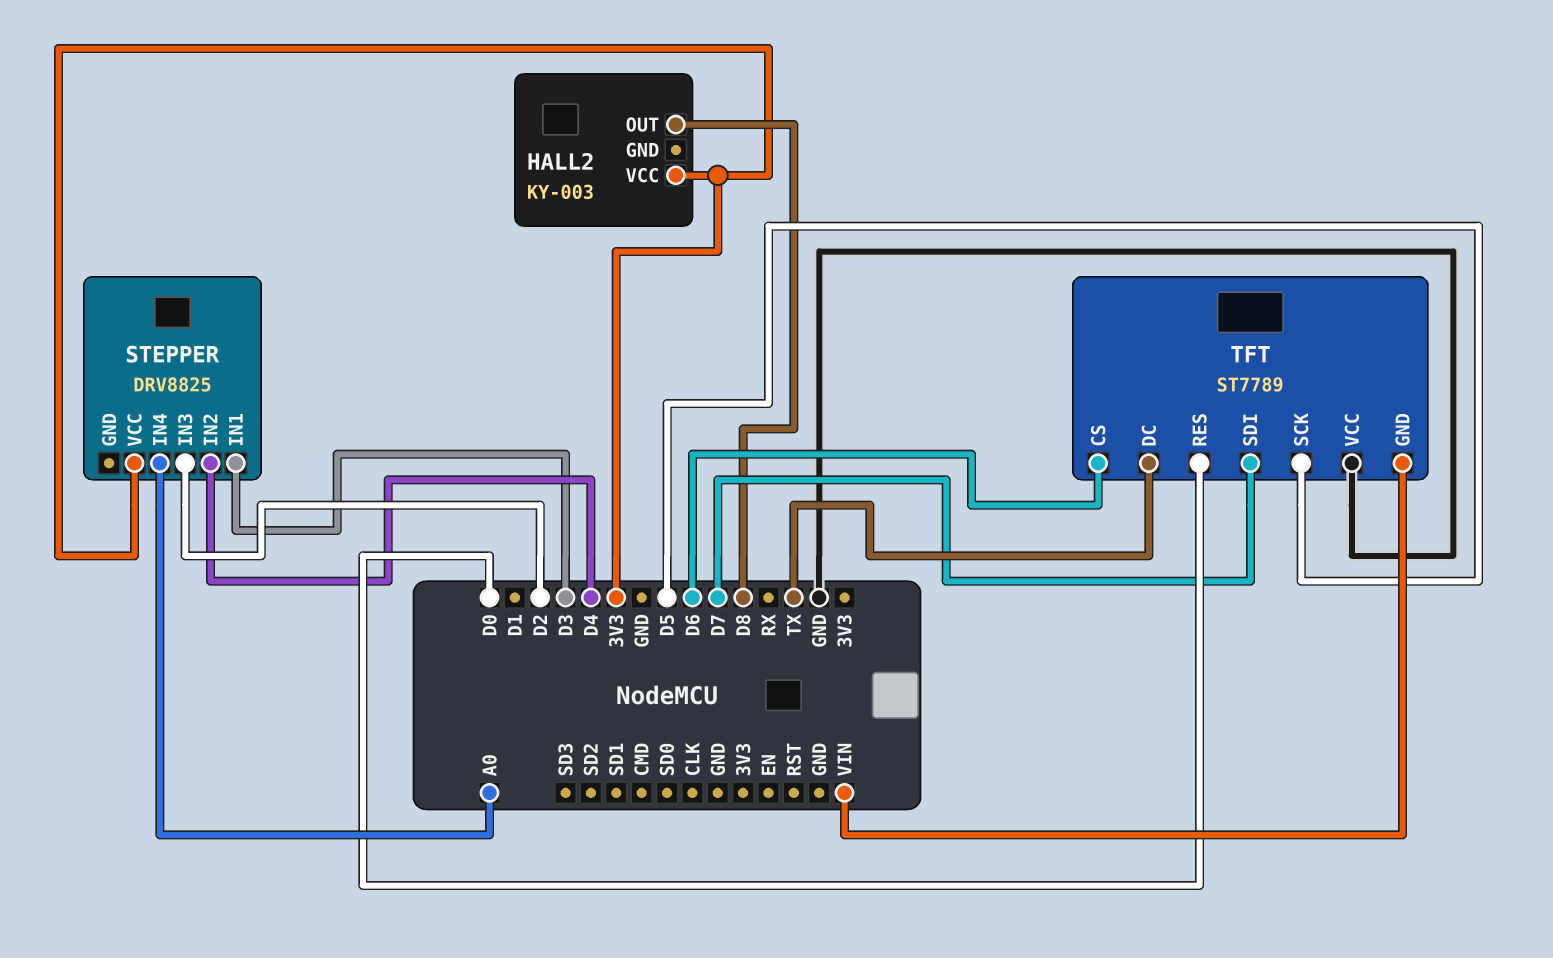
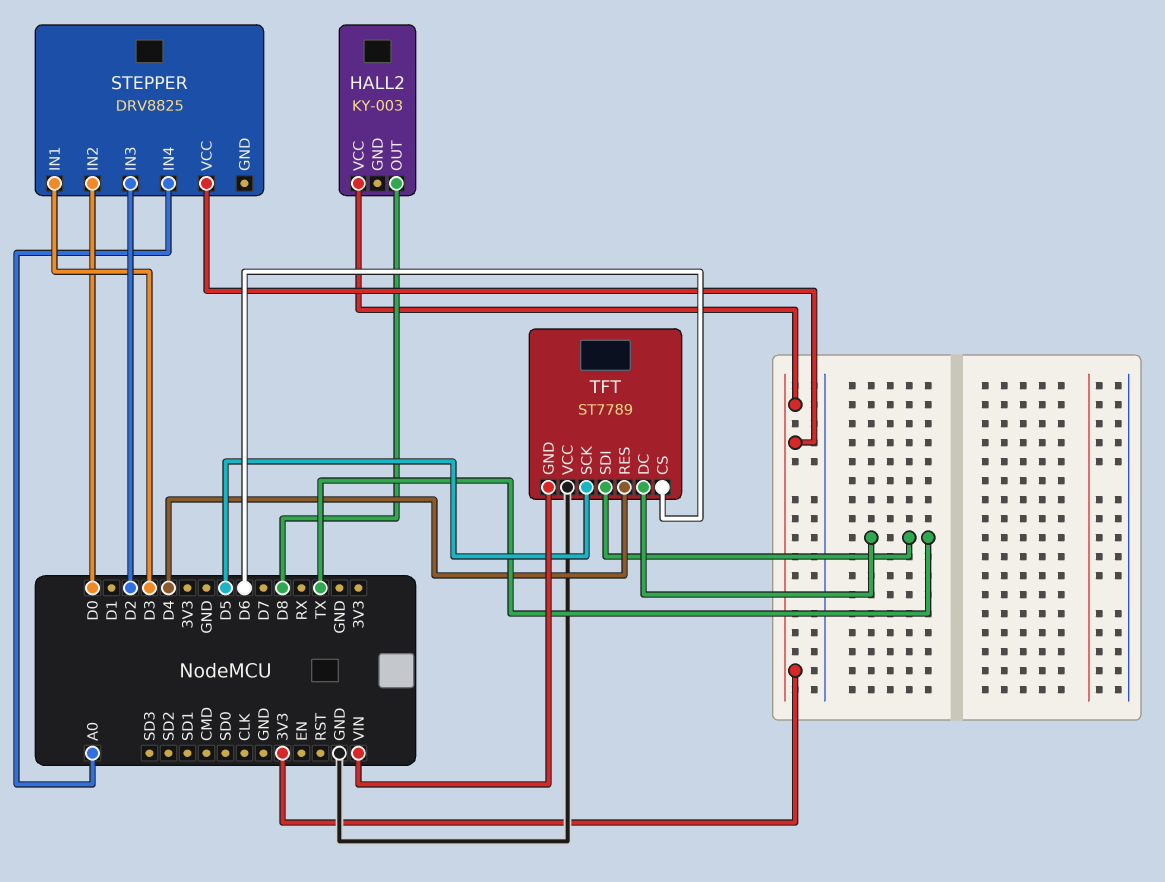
STEPPER pin IN2: D4 -> D0
TFT pin RES: D0 -> D4
TFT pin SDI: D7 -> TX

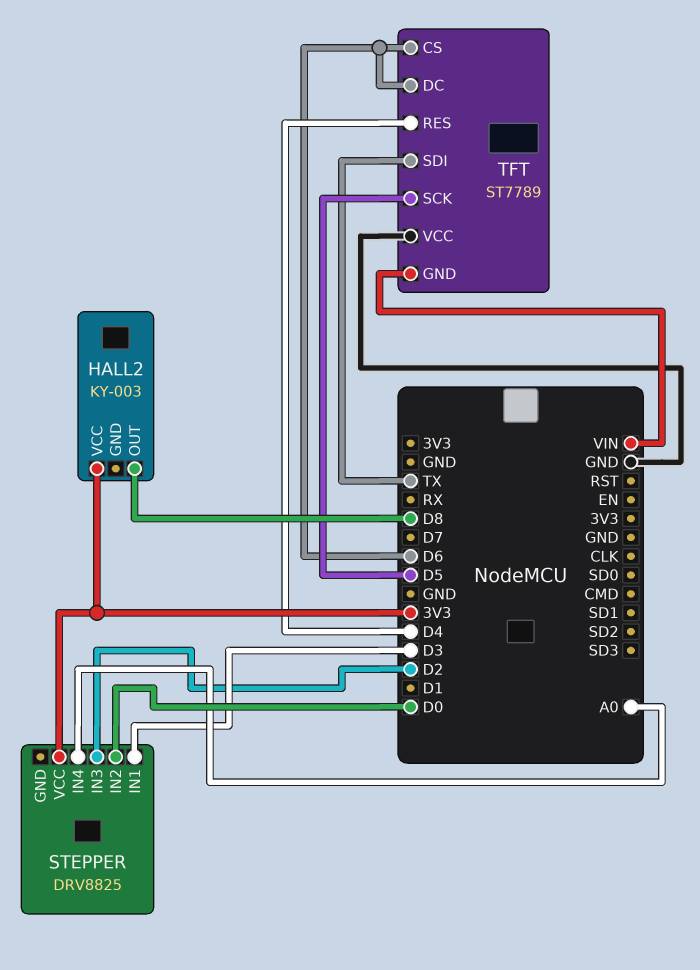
TFT pin DC: TX -> D6

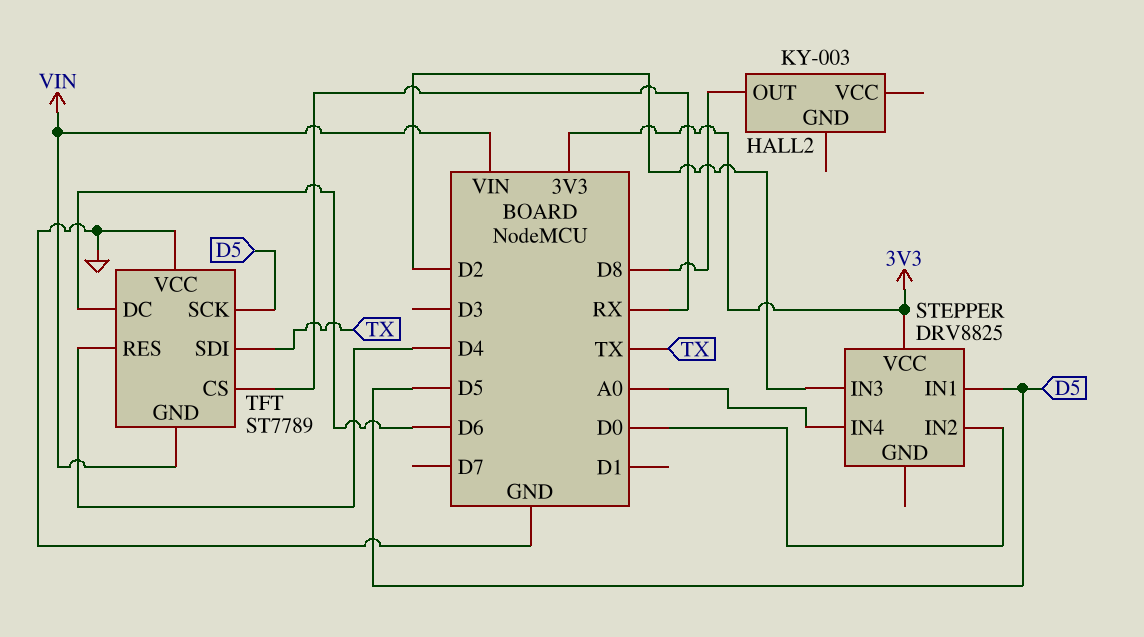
HALL2 pin VCC: 3V3 -> none
STEPPER pin IN1: D3 -> D5
TFT pin CS: D6 -> RX

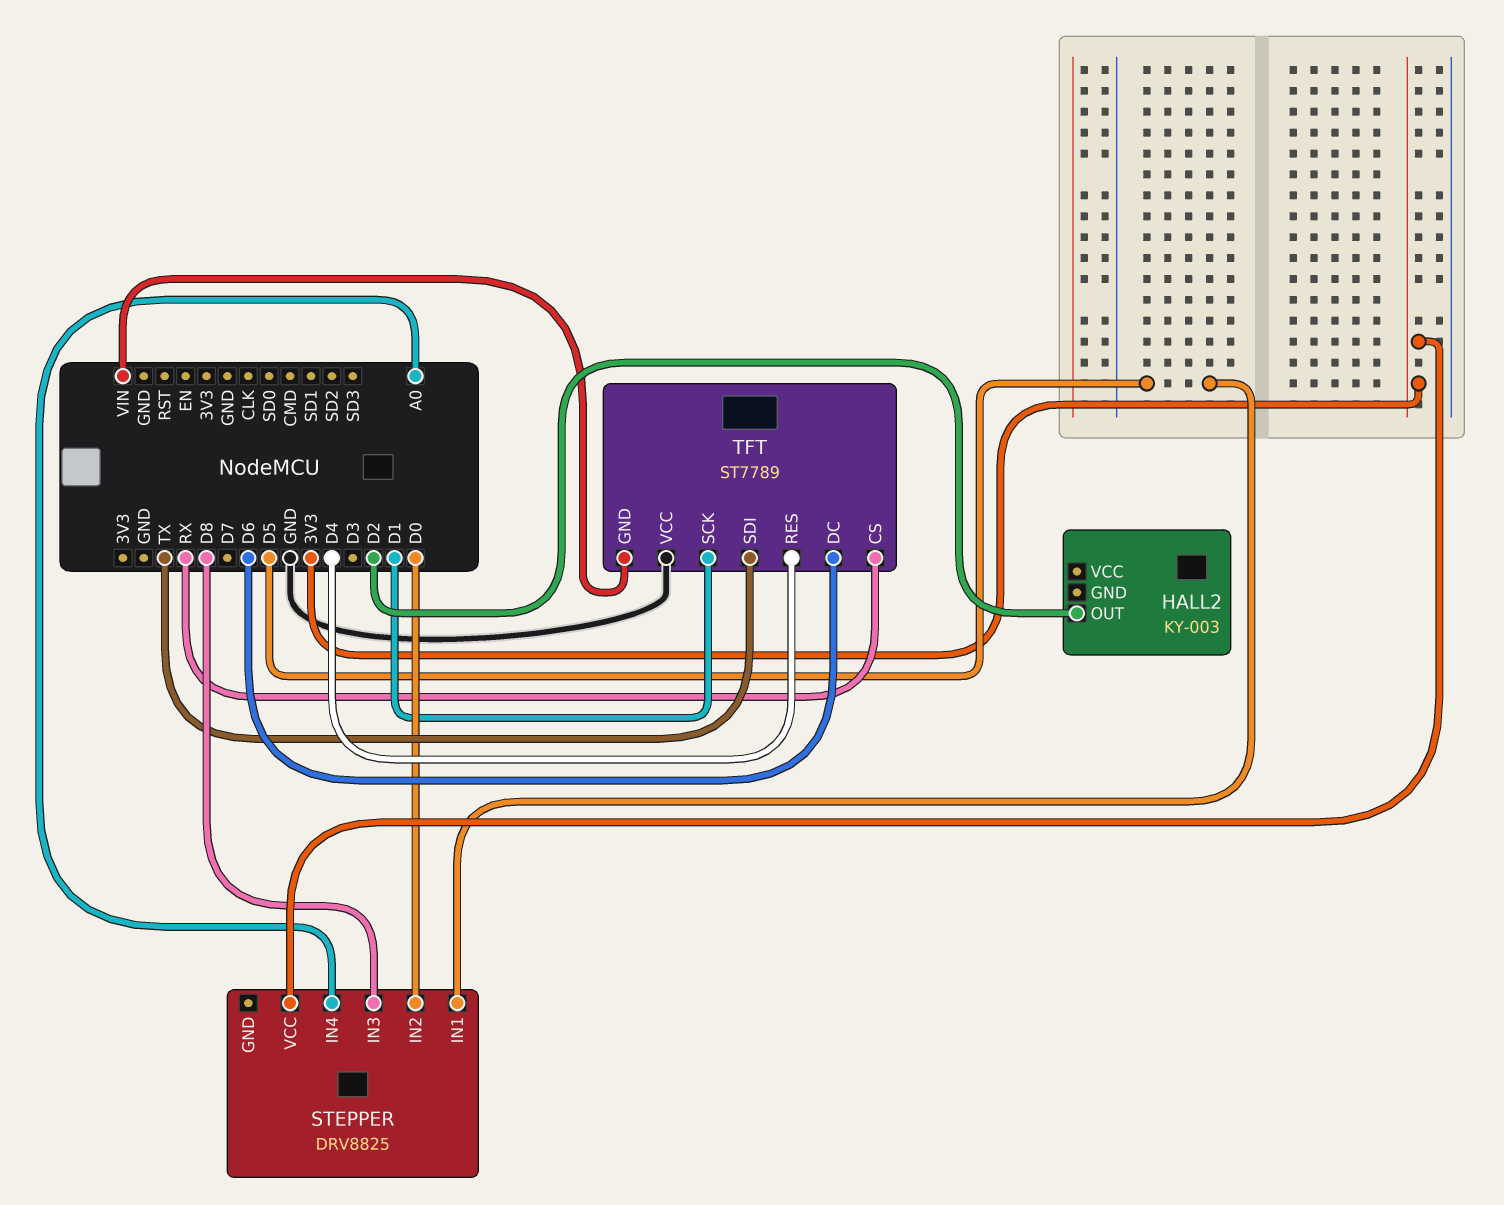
HALL2 pin OUT: D8 -> D2
STEPPER pin IN3: D2 -> D8
TFT pin SCK: D5 -> D1

